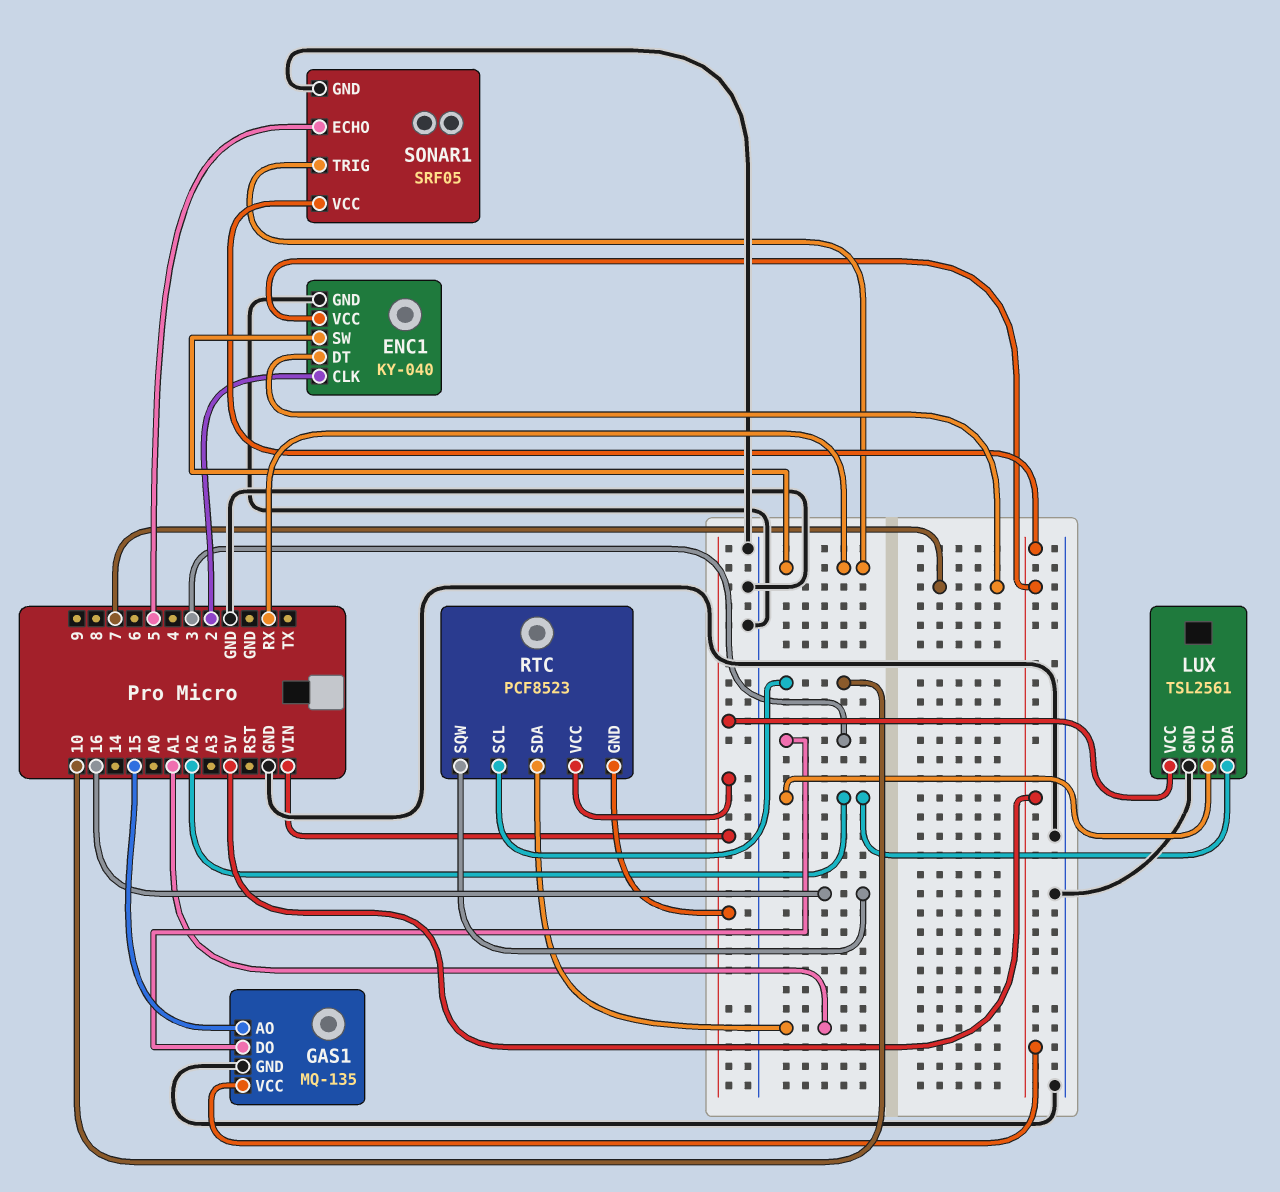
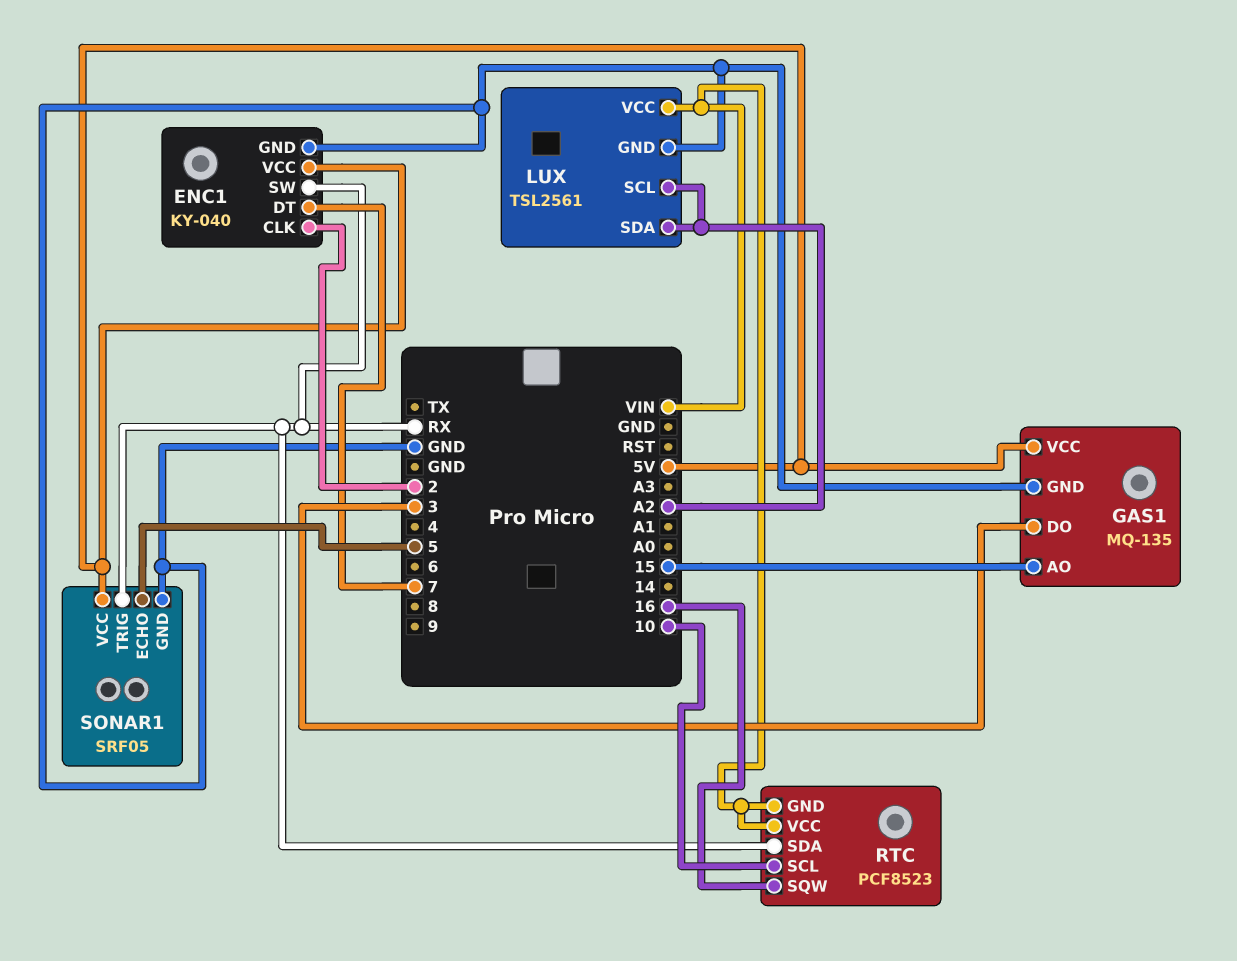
RTC pin SDA: A1 -> RX

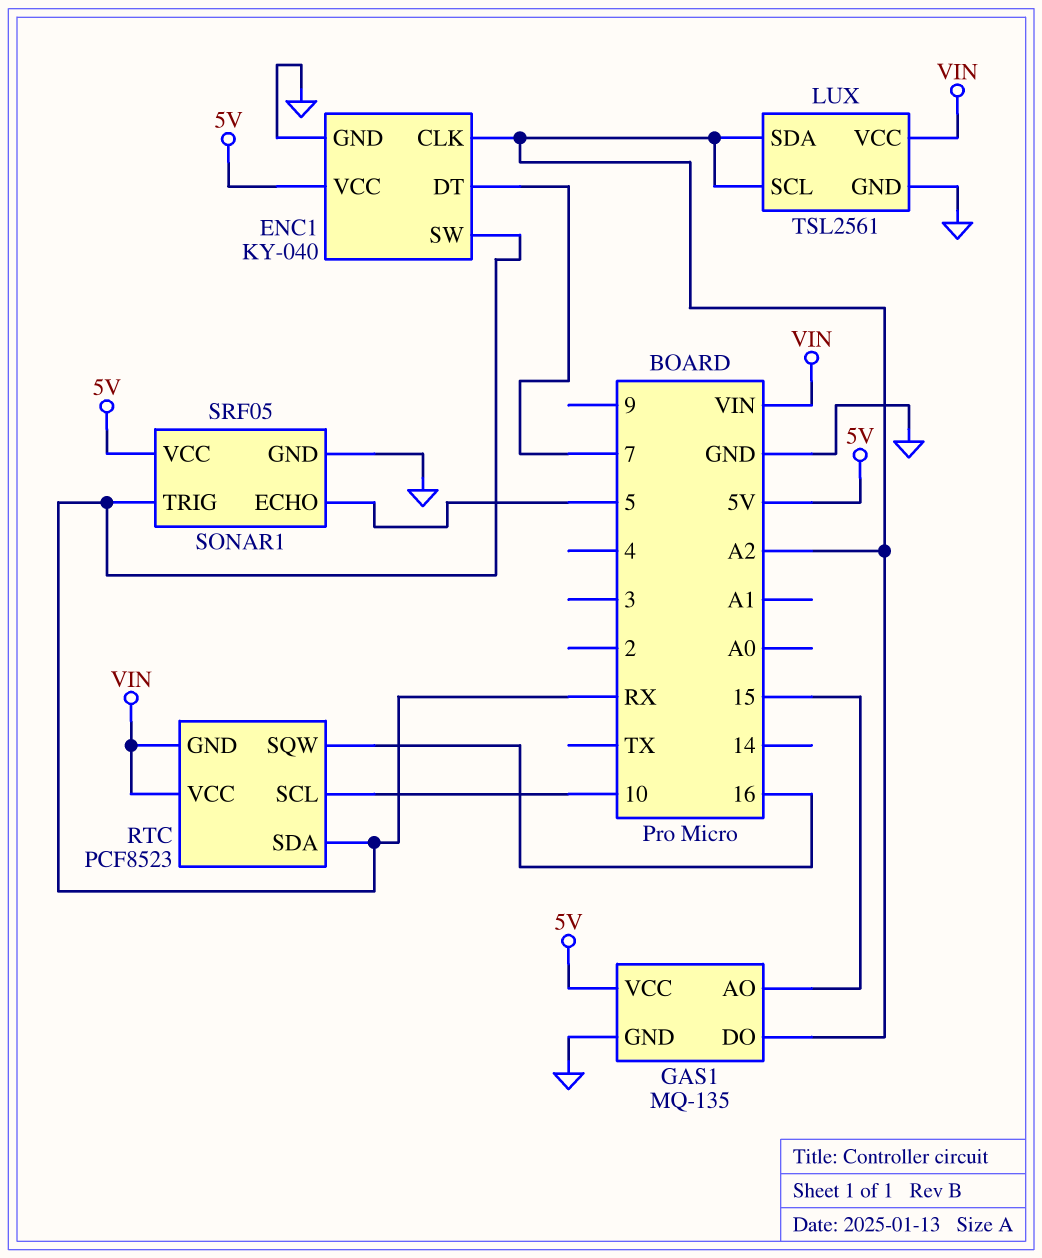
ENC1 pin CLK: 2 -> A2
GAS1 pin DO: 3 -> A2

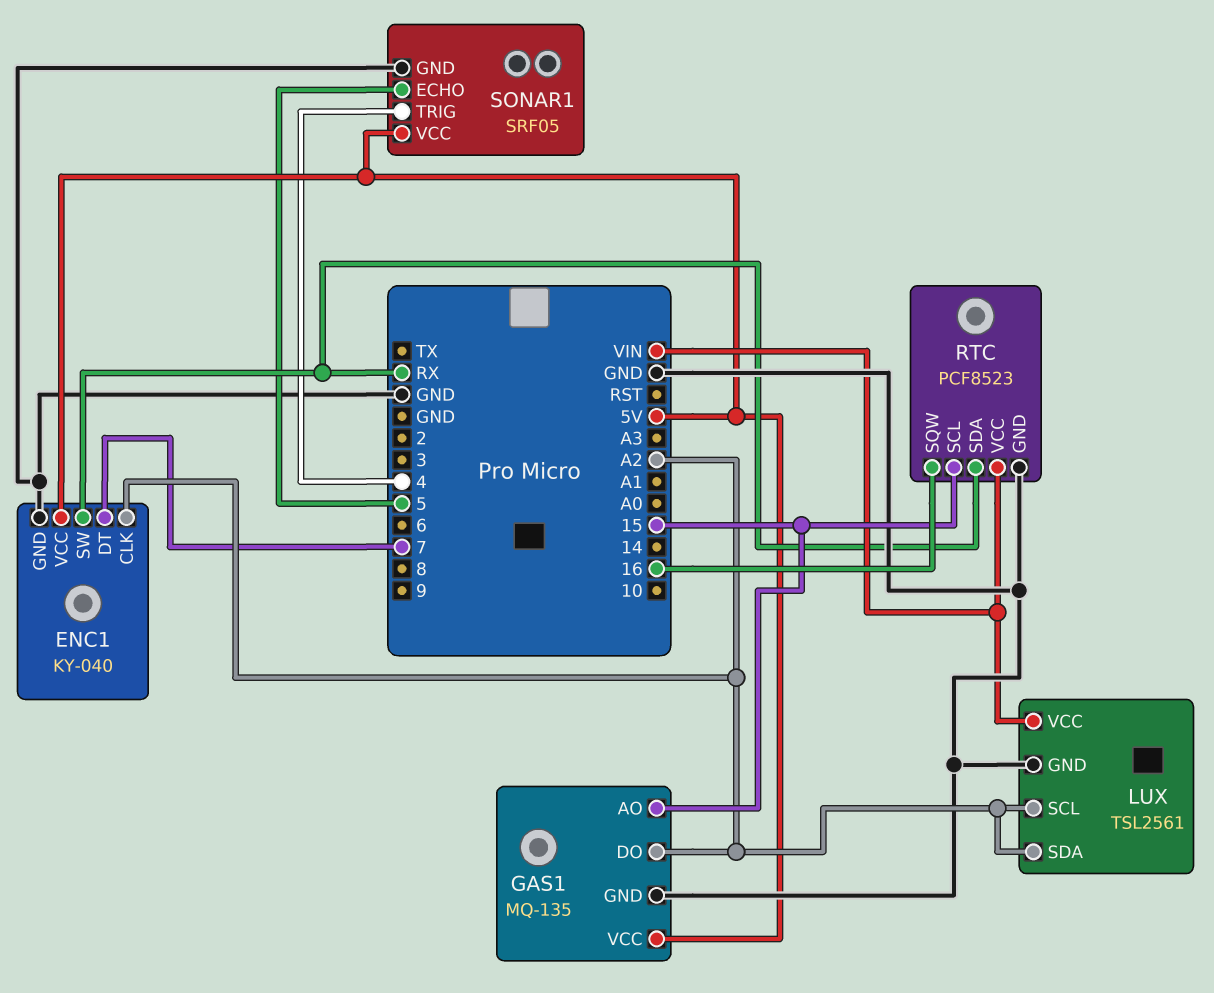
RTC pin GND: VIN -> GND
RTC pin SCL: 10 -> 15
SONAR1 pin TRIG: RX -> 4

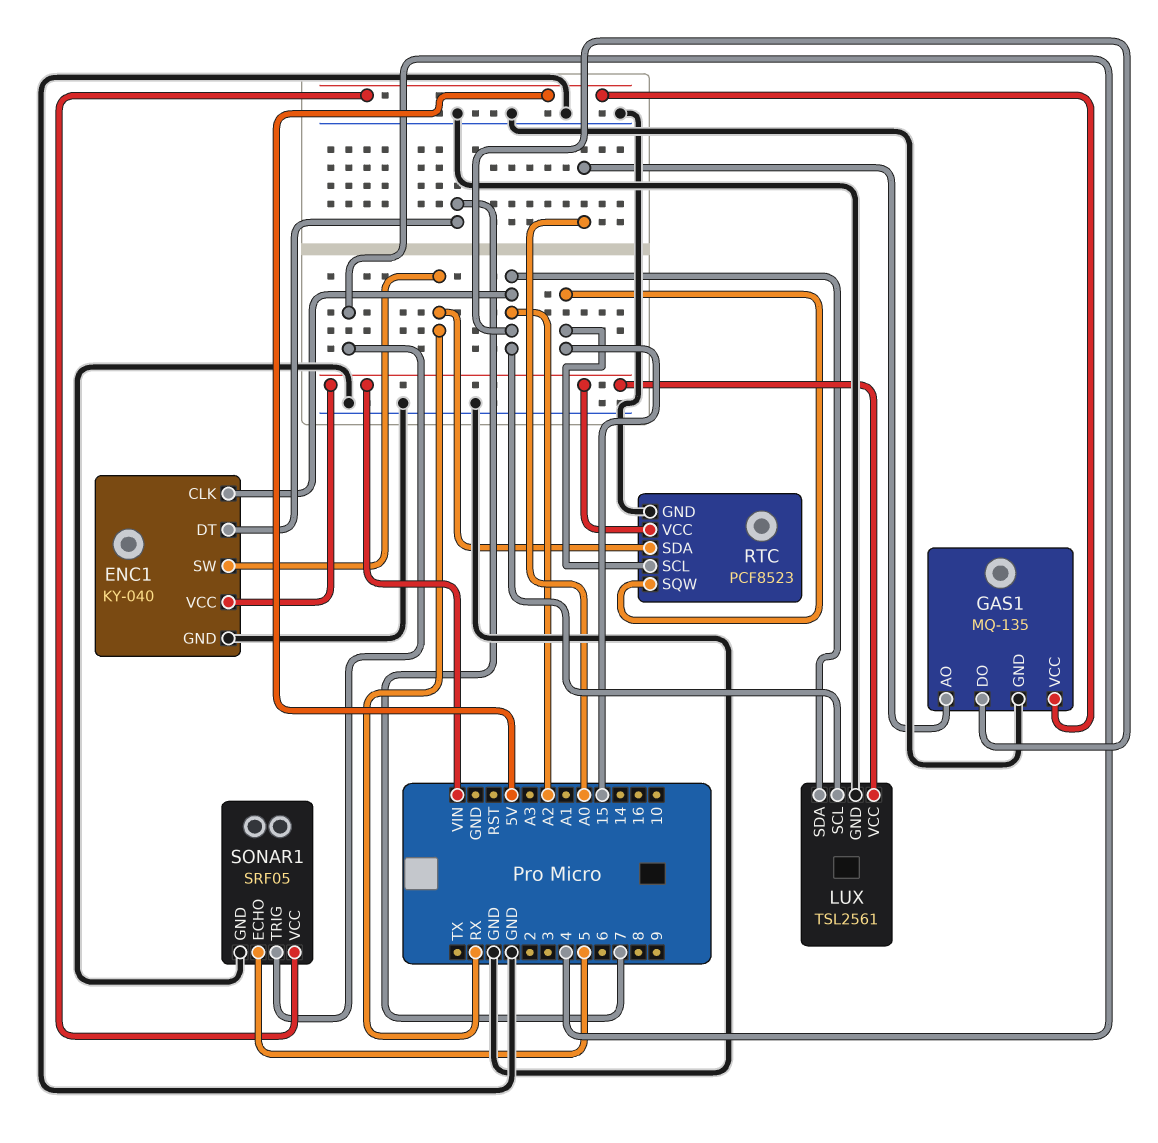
ENC1 pin VCC: 5V -> VIN
GAS1 pin AO: 15 -> A0
RTC pin SQW: 16 -> 15

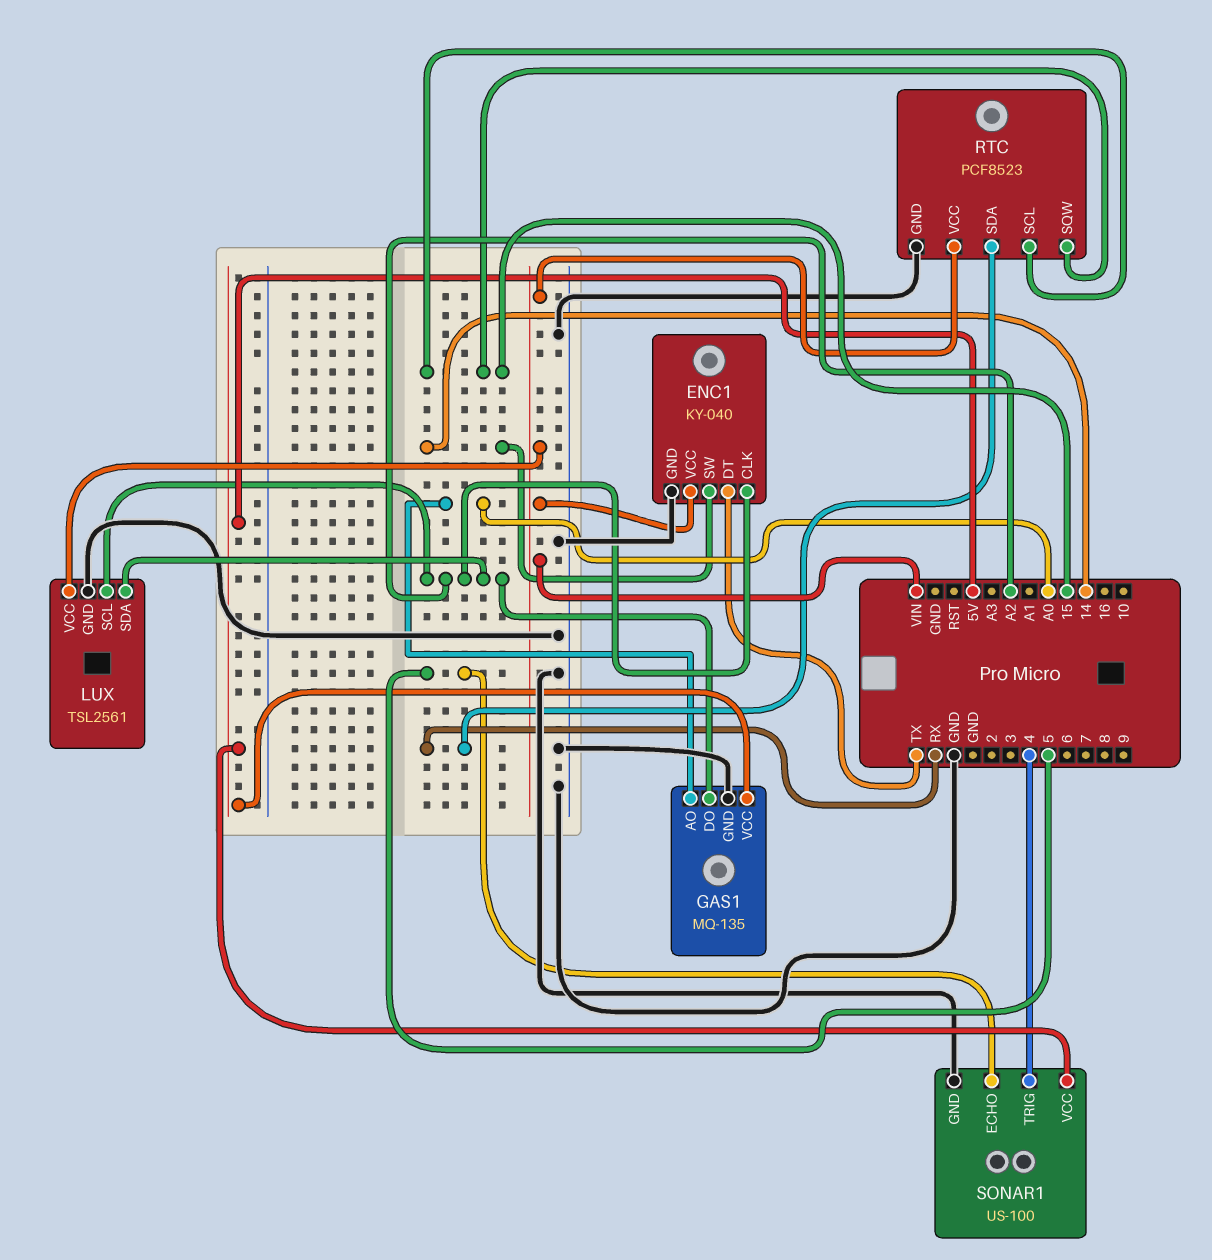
ENC1 pin DT: 7 -> TX
ENC1 pin SW: RX -> 14
SONAR1: SRF05 -> US-100

